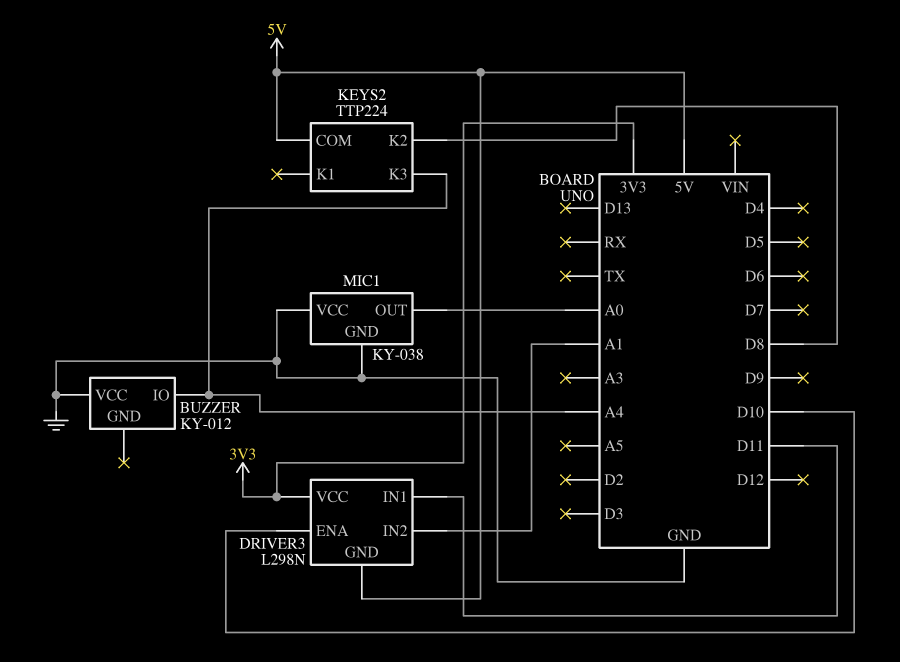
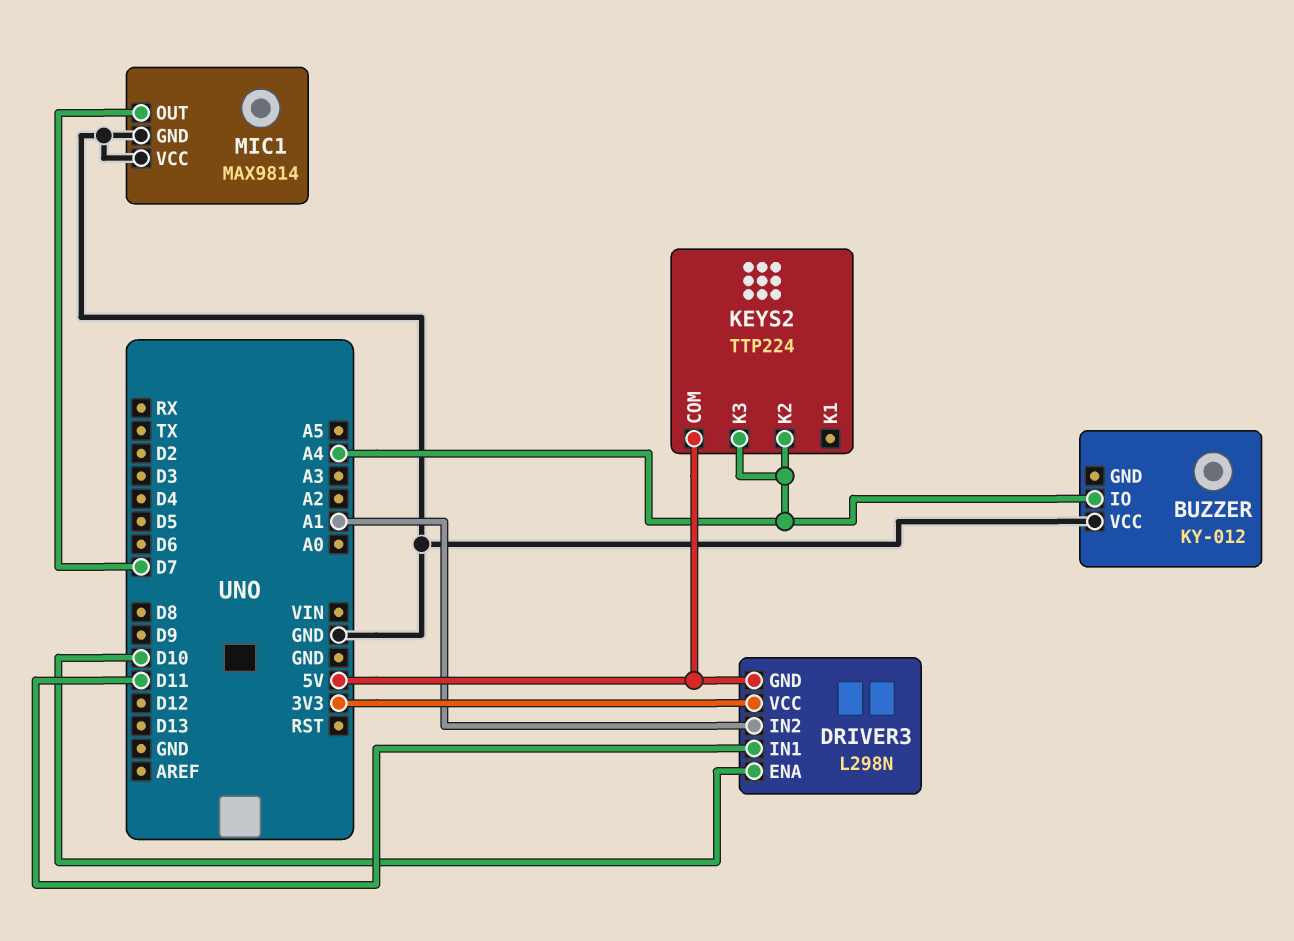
KEYS2 pin K2: D8 -> A4
MIC1: KY-038 -> MAX9814
MIC1 pin OUT: A0 -> D7

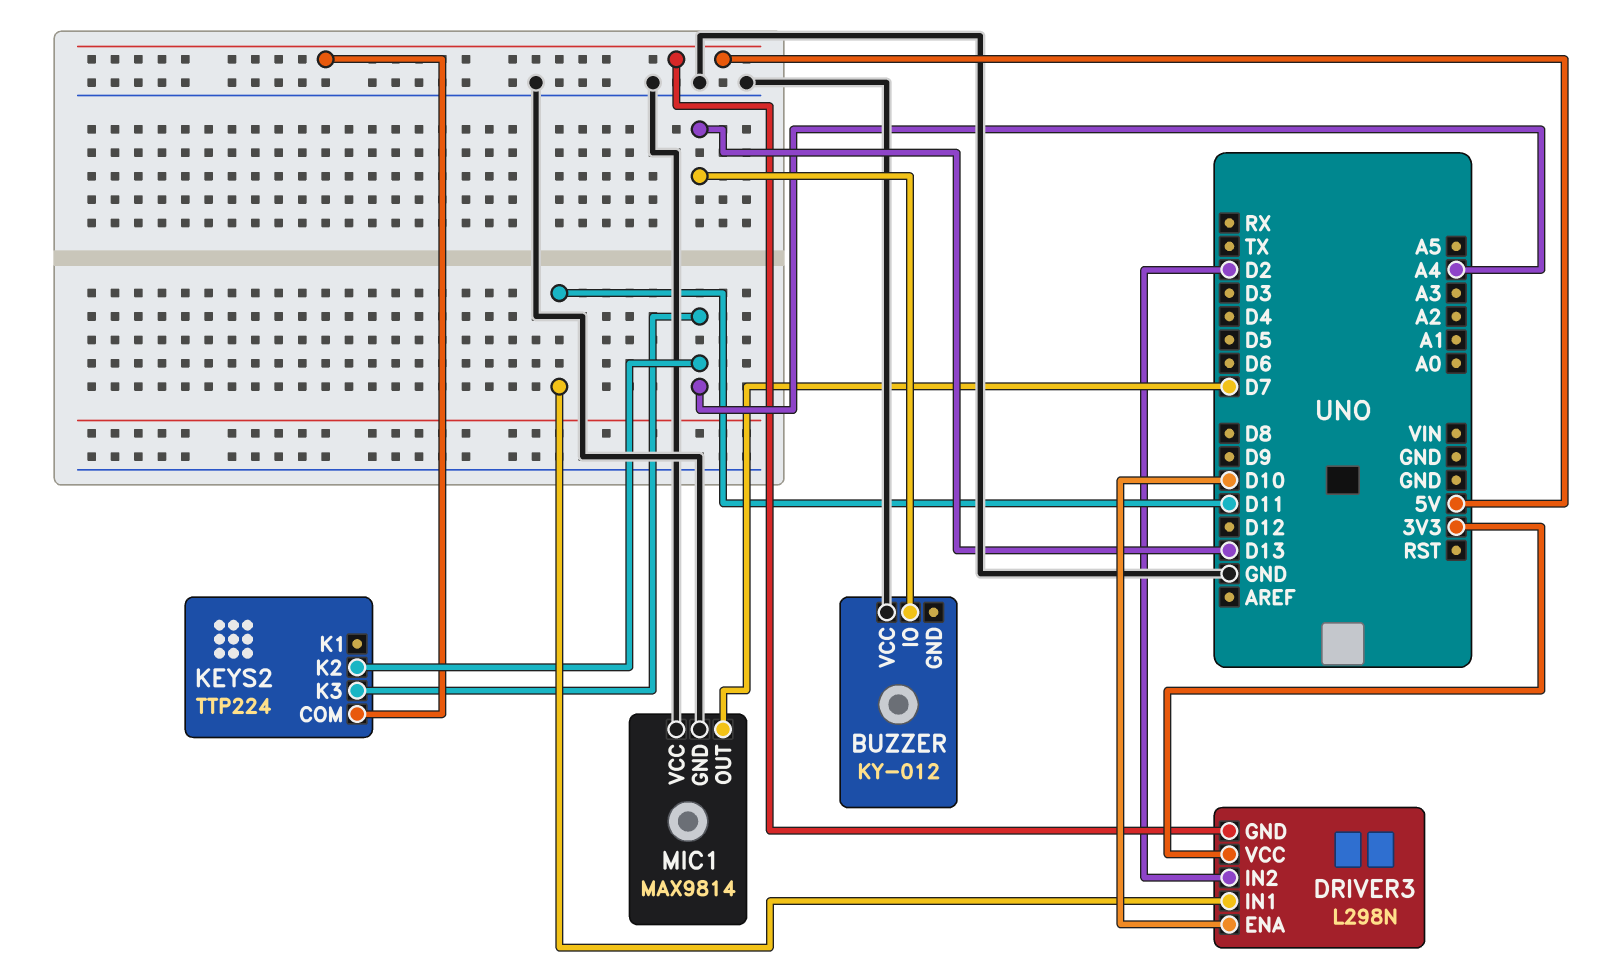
BUZZER pin IO: A4 -> D13
DRIVER3 pin IN2: A1 -> D2

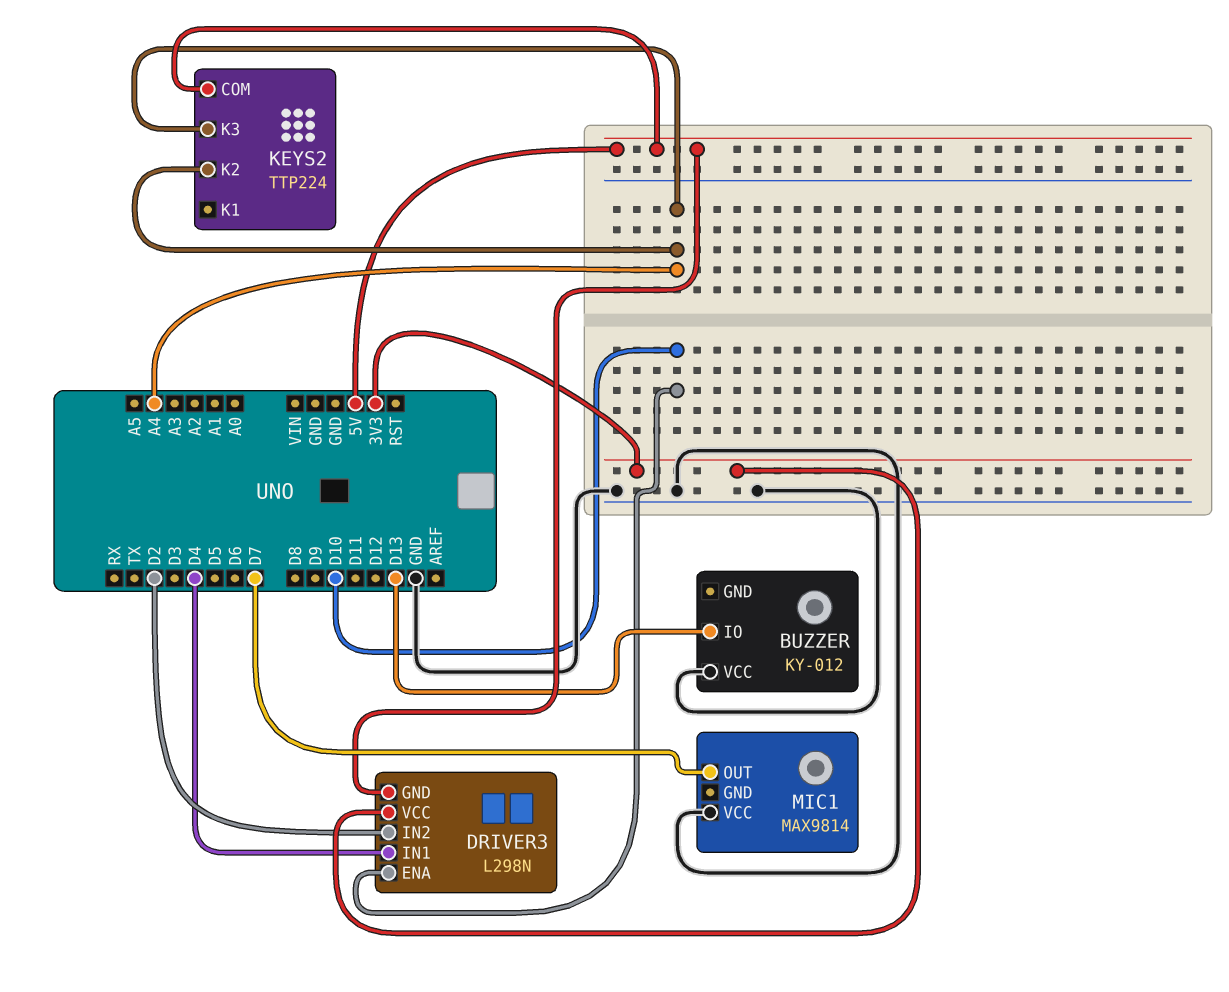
DRIVER3 pin IN1: D11 -> D4
MIC1 pin GND: GND -> none

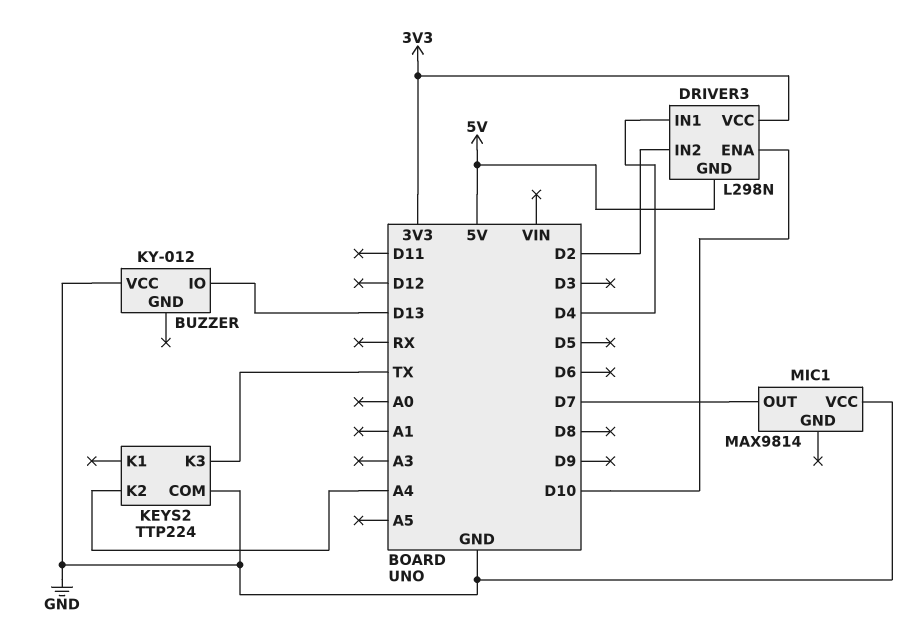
KEYS2 pin COM: 5V -> GND
KEYS2 pin K3: A4 -> TX

